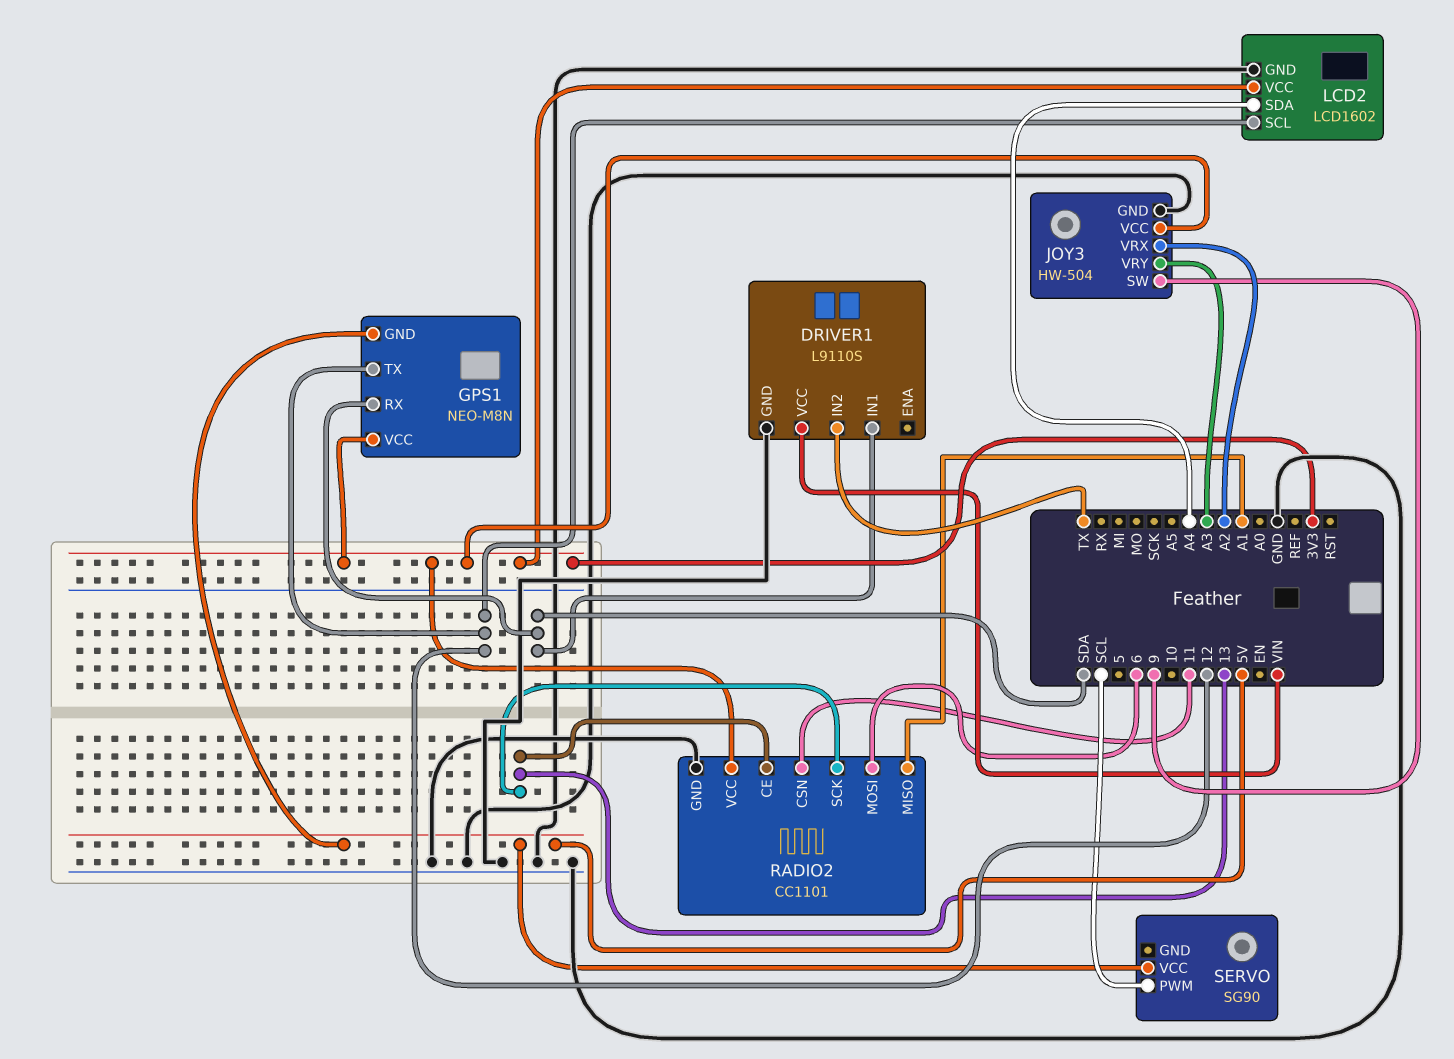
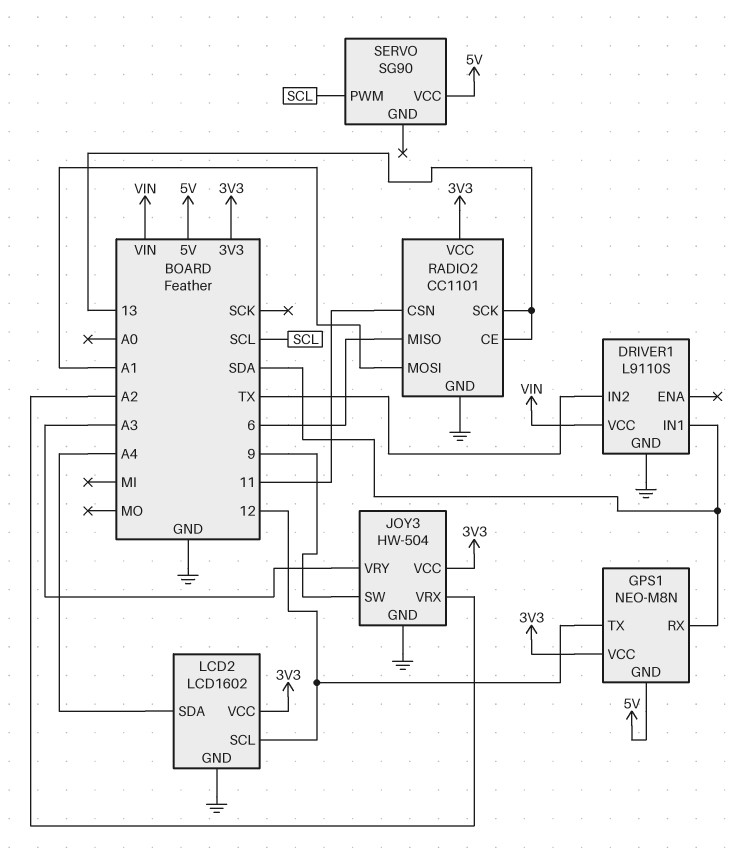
RADIO2 pin MISO: A1 -> 6
RADIO2 pin MOSI: 6 -> A1

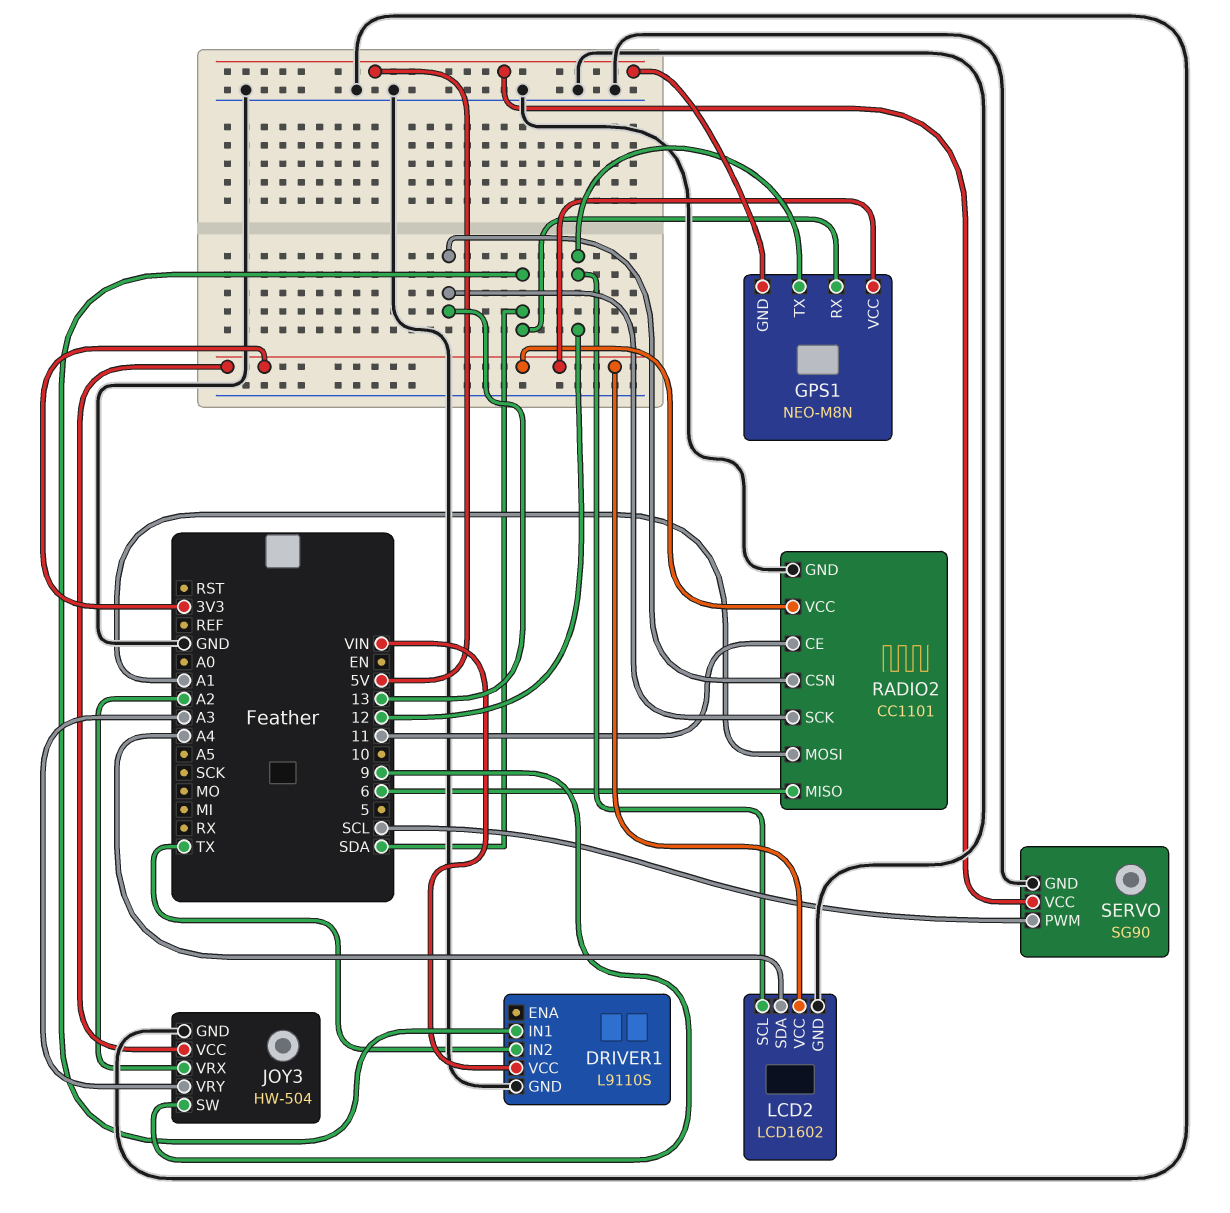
RADIO2 pin CE: 13 -> 11
RADIO2 pin CSN: 11 -> 13
SERVO pin GND: none -> GND

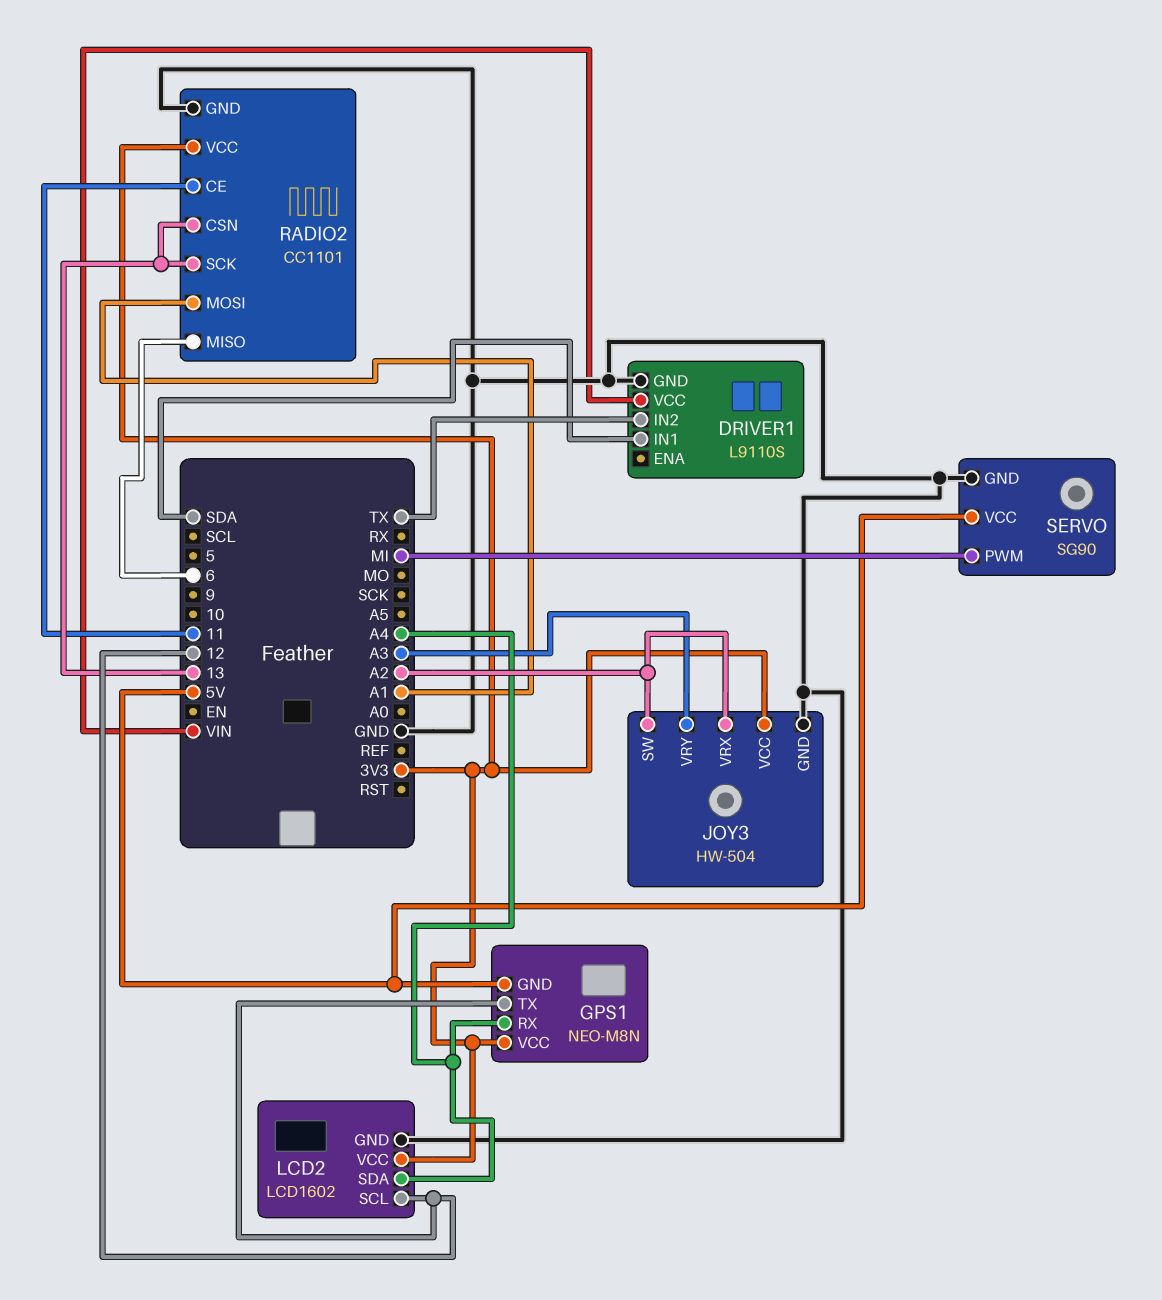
GPS1 pin RX: SDA -> A4
JOY3 pin SW: 9 -> A2
SERVO pin PWM: SCL -> MI

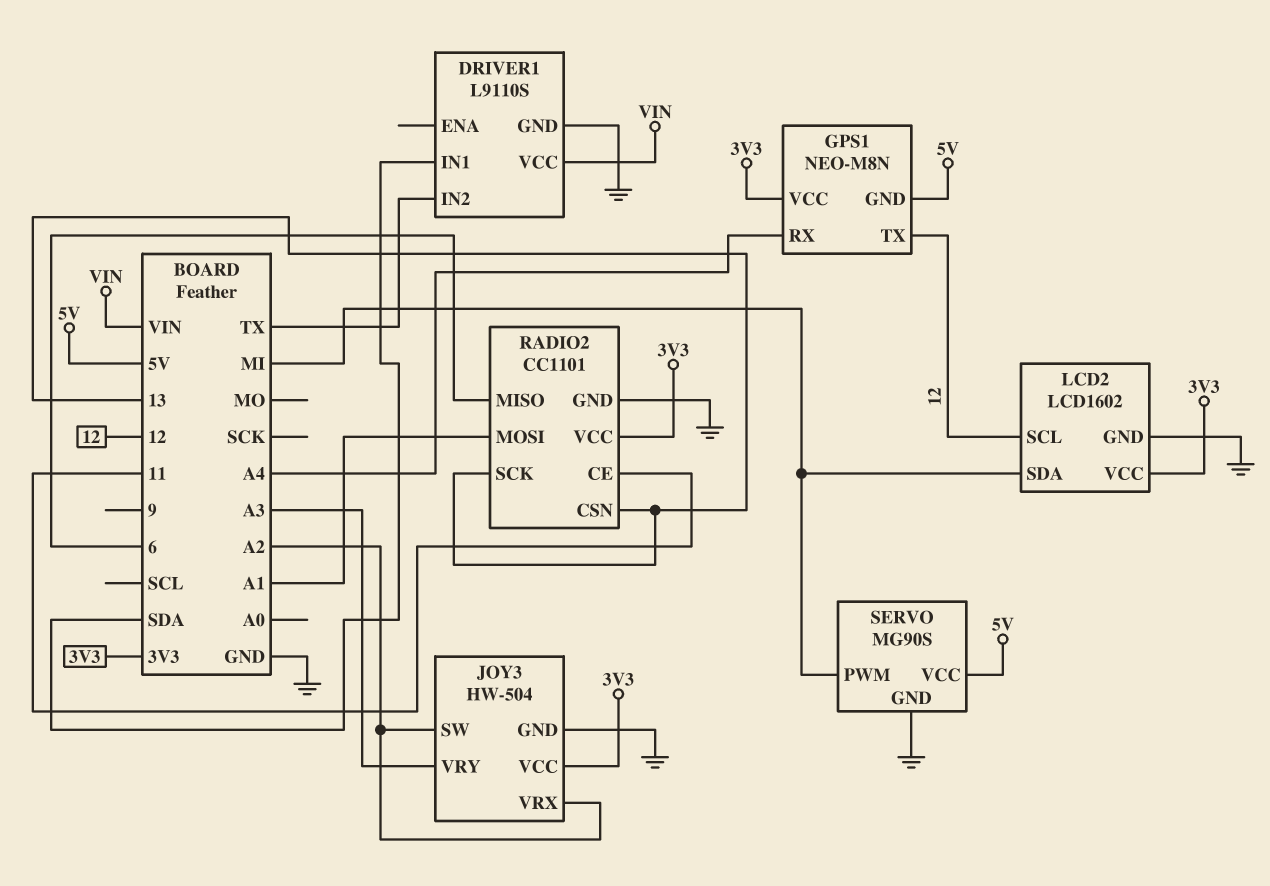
LCD2 pin SDA: A4 -> MI
SERVO: SG90 -> MG90S

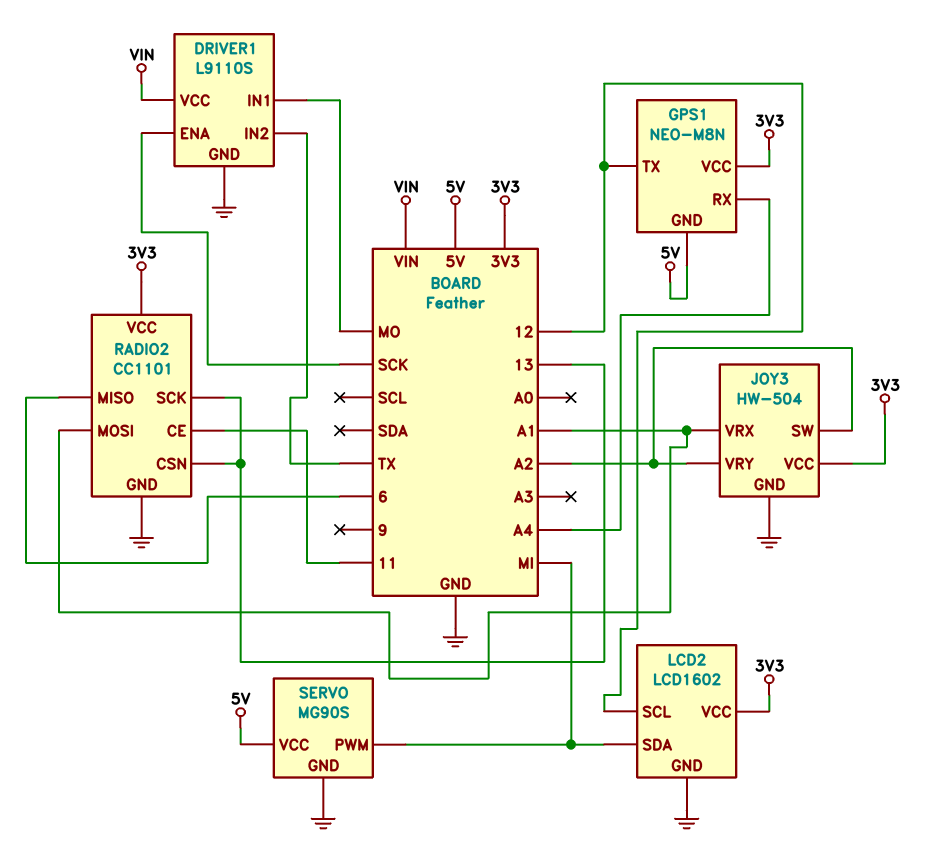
DRIVER1 pin ENA: none -> SCK
DRIVER1 pin IN1: SDA -> MO
JOY3 pin VRX: A2 -> A1
JOY3 pin VRY: A3 -> A2

